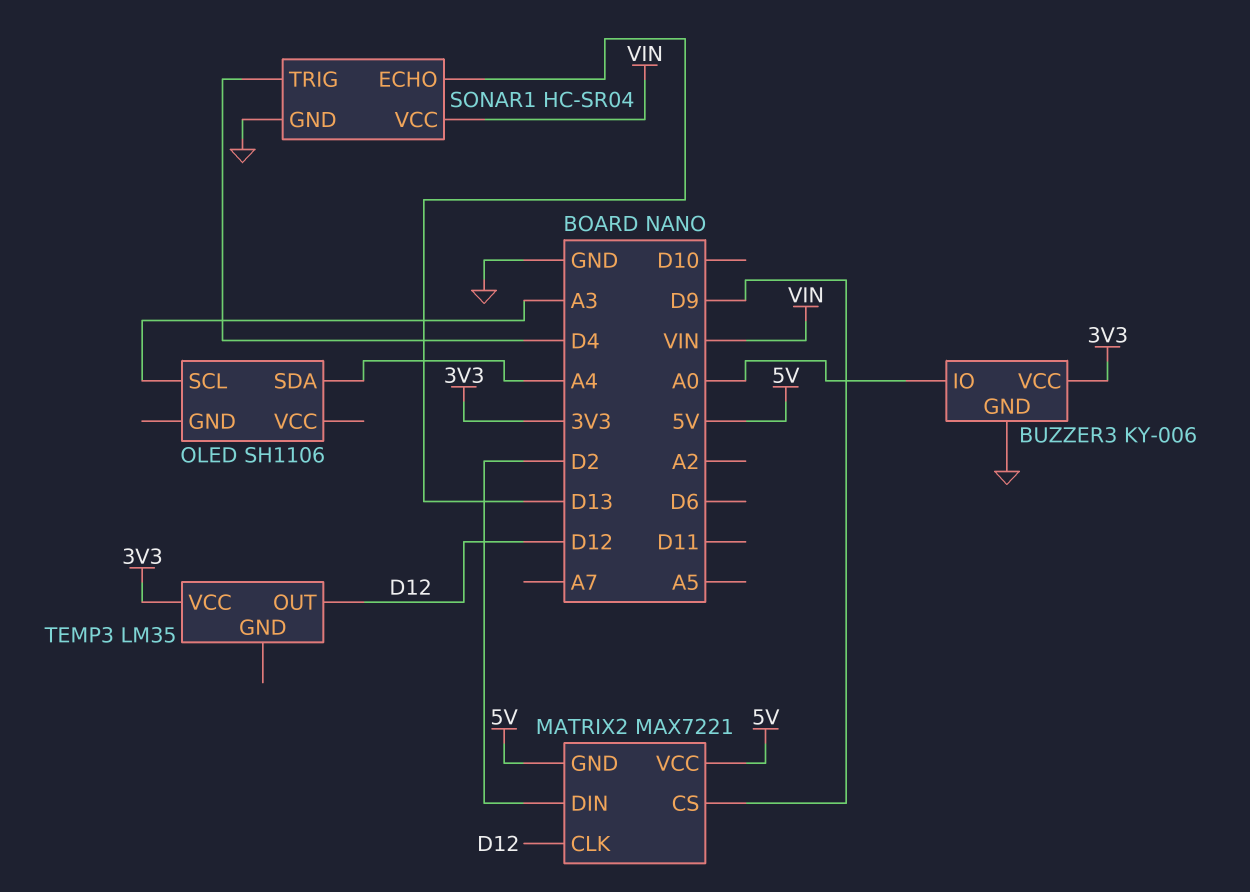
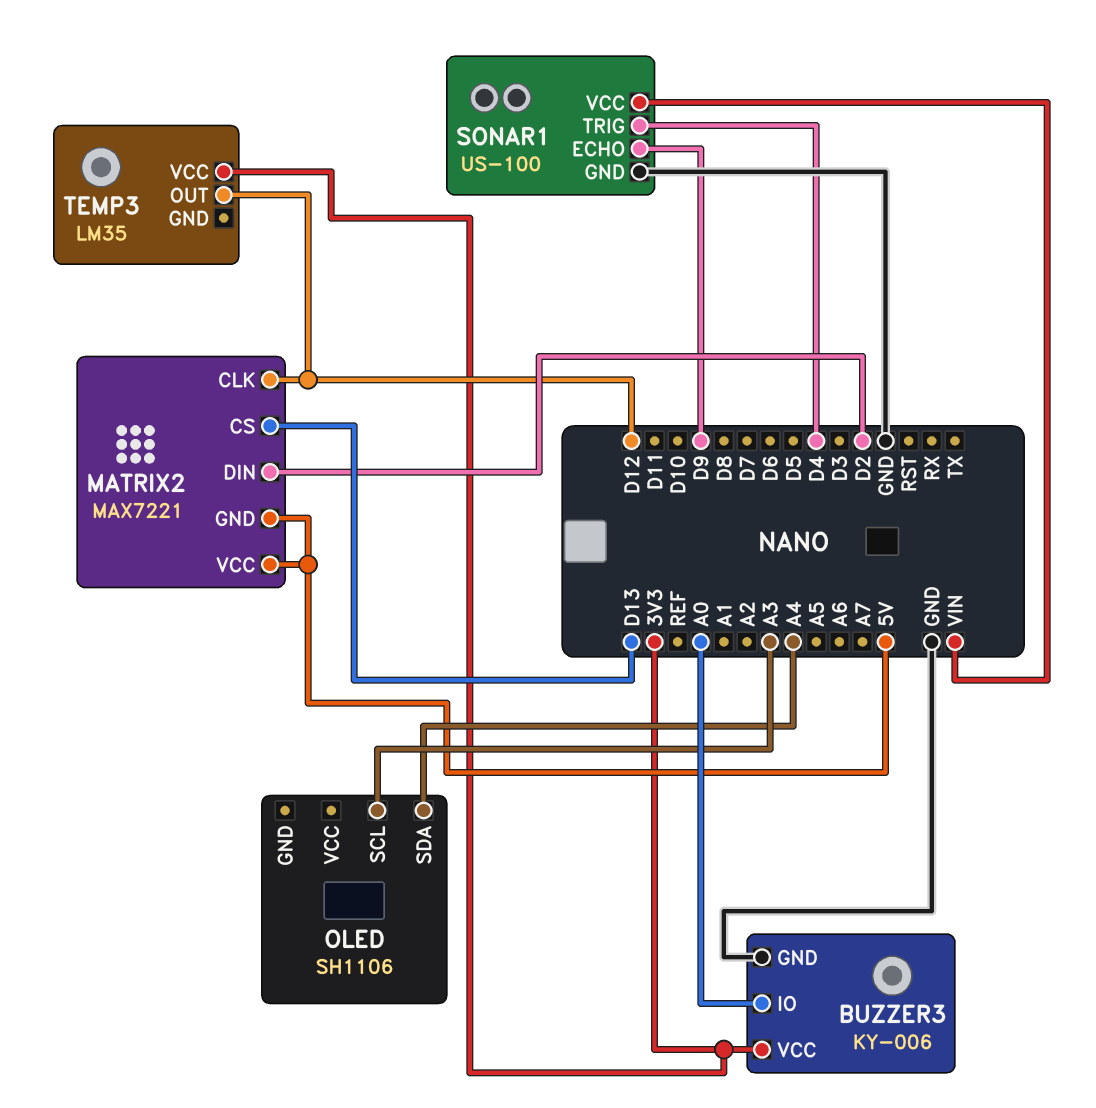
MATRIX2 pin CS: D9 -> D13
SONAR1: HC-SR04 -> US-100
SONAR1 pin ECHO: D13 -> D9

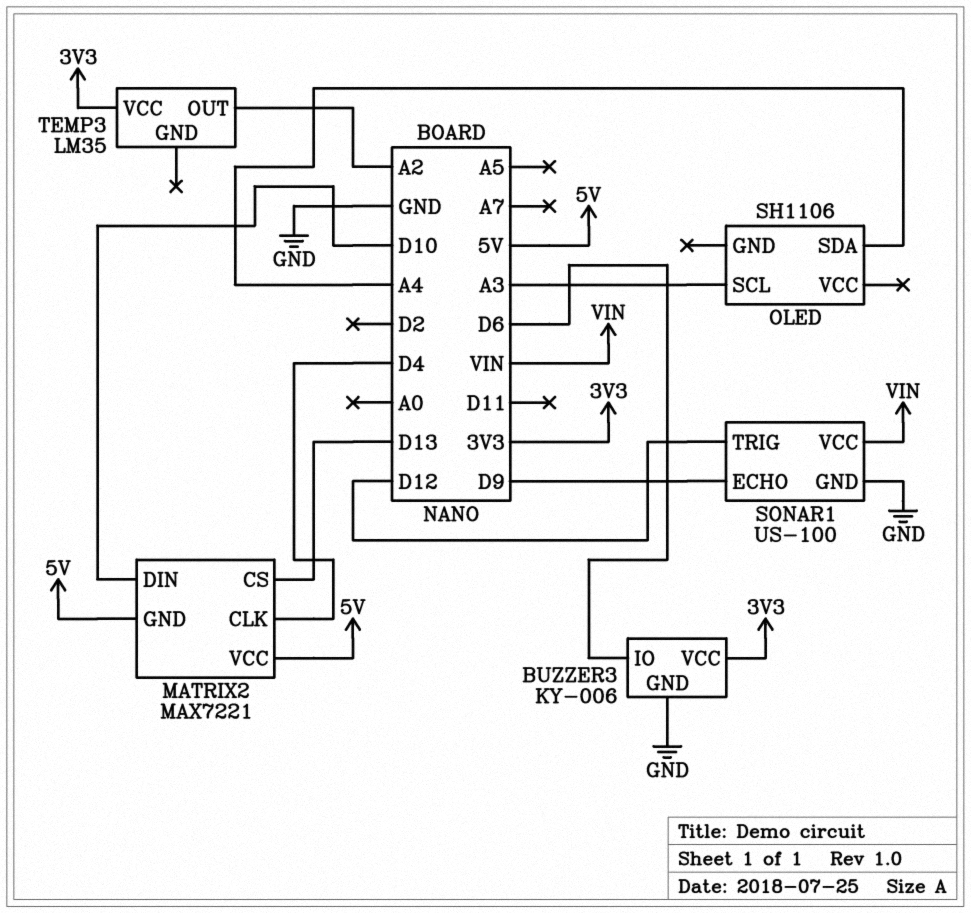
BUZZER3 pin IO: A0 -> D6
MATRIX2 pin CLK: D12 -> D4
MATRIX2 pin DIN: D2 -> D10
SONAR1 pin TRIG: D4 -> D12
TEMP3 pin OUT: D12 -> A2

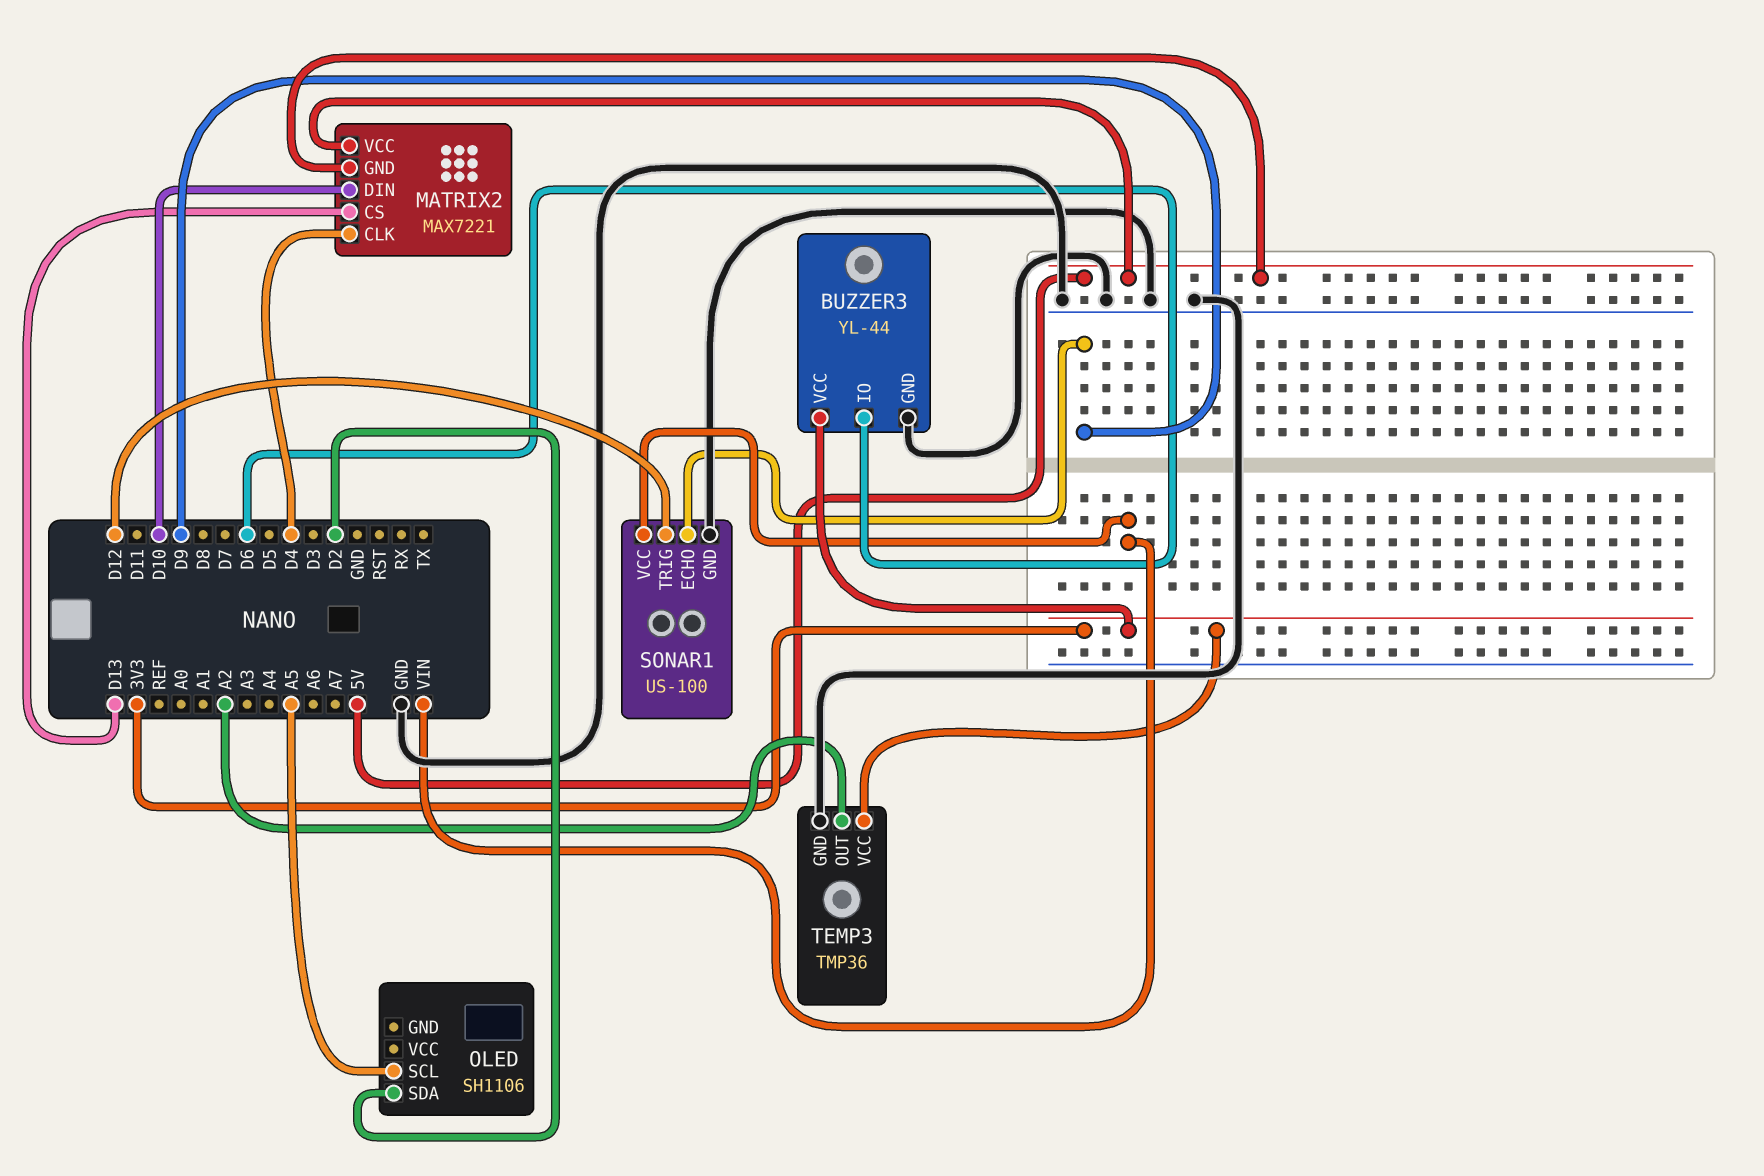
BUZZER3: KY-006 -> YL-44
OLED pin SCL: A3 -> A5
OLED pin SDA: A4 -> D2
TEMP3: LM35 -> TMP36
TEMP3 pin GND: none -> GND

